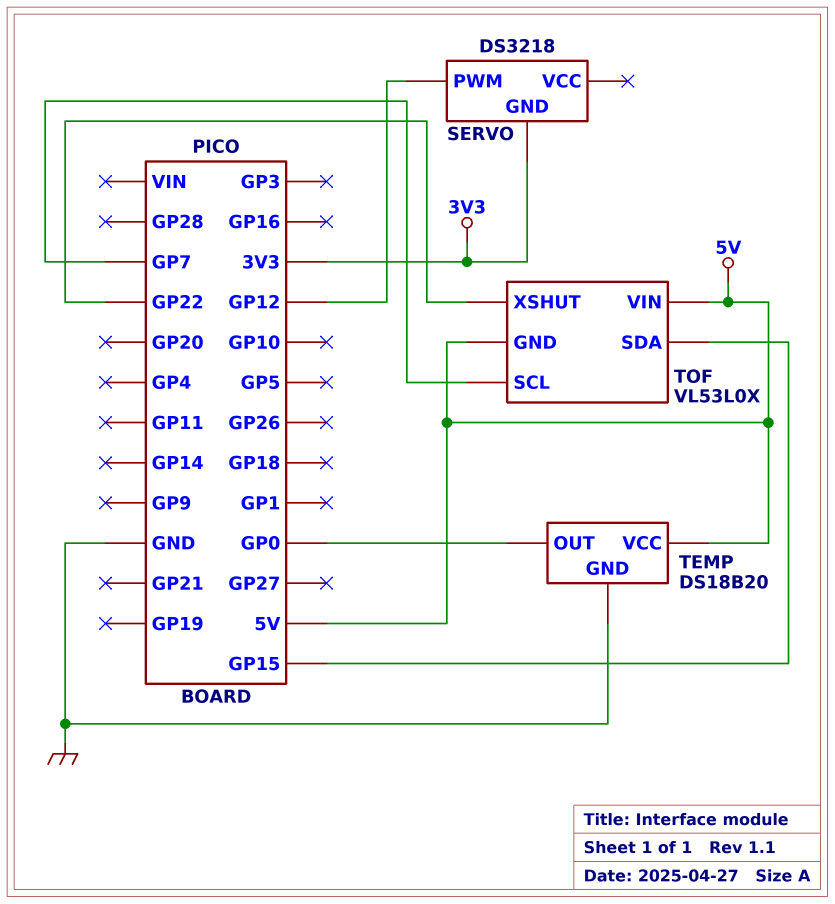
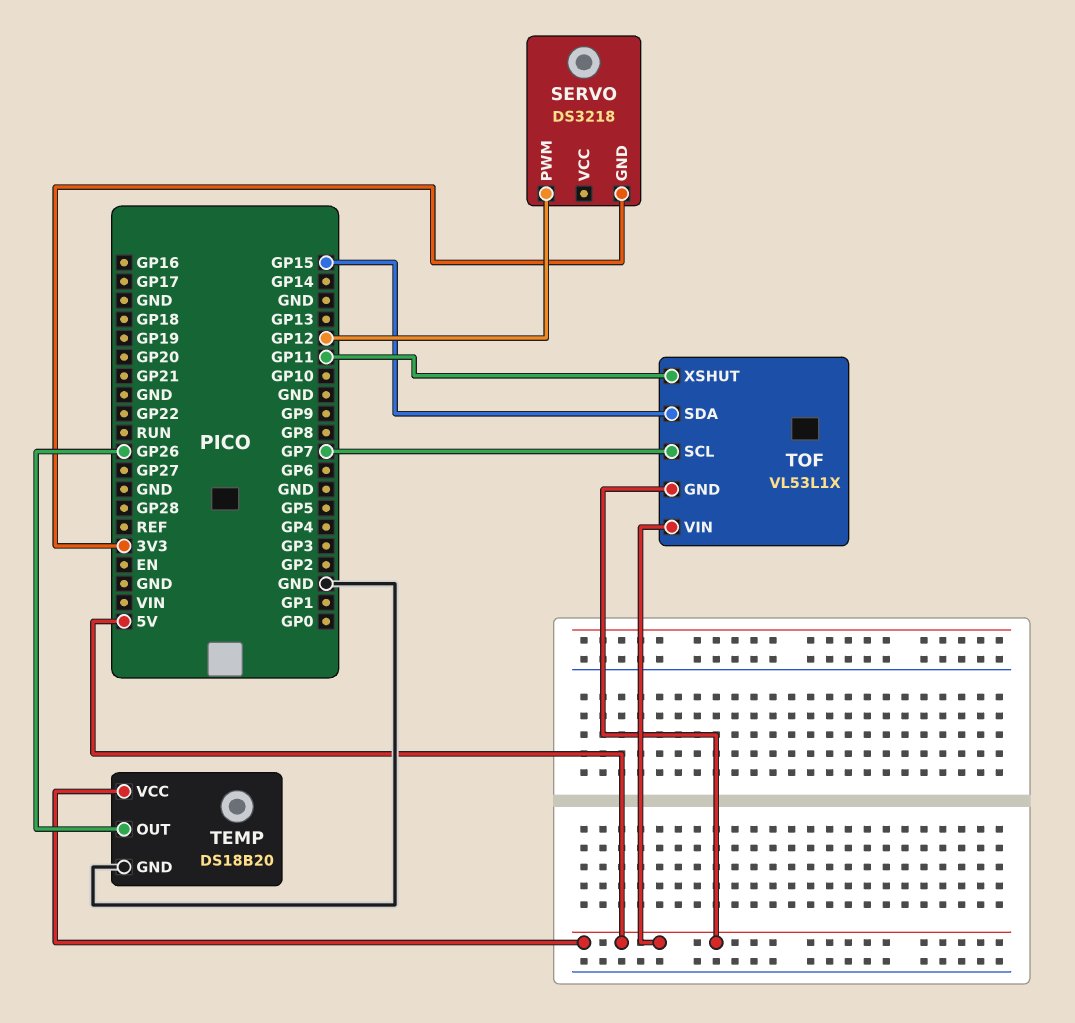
TEMP pin OUT: GP0 -> GP26
TOF: VL53L0X -> VL53L1X
TOF pin XSHUT: GP22 -> GP11

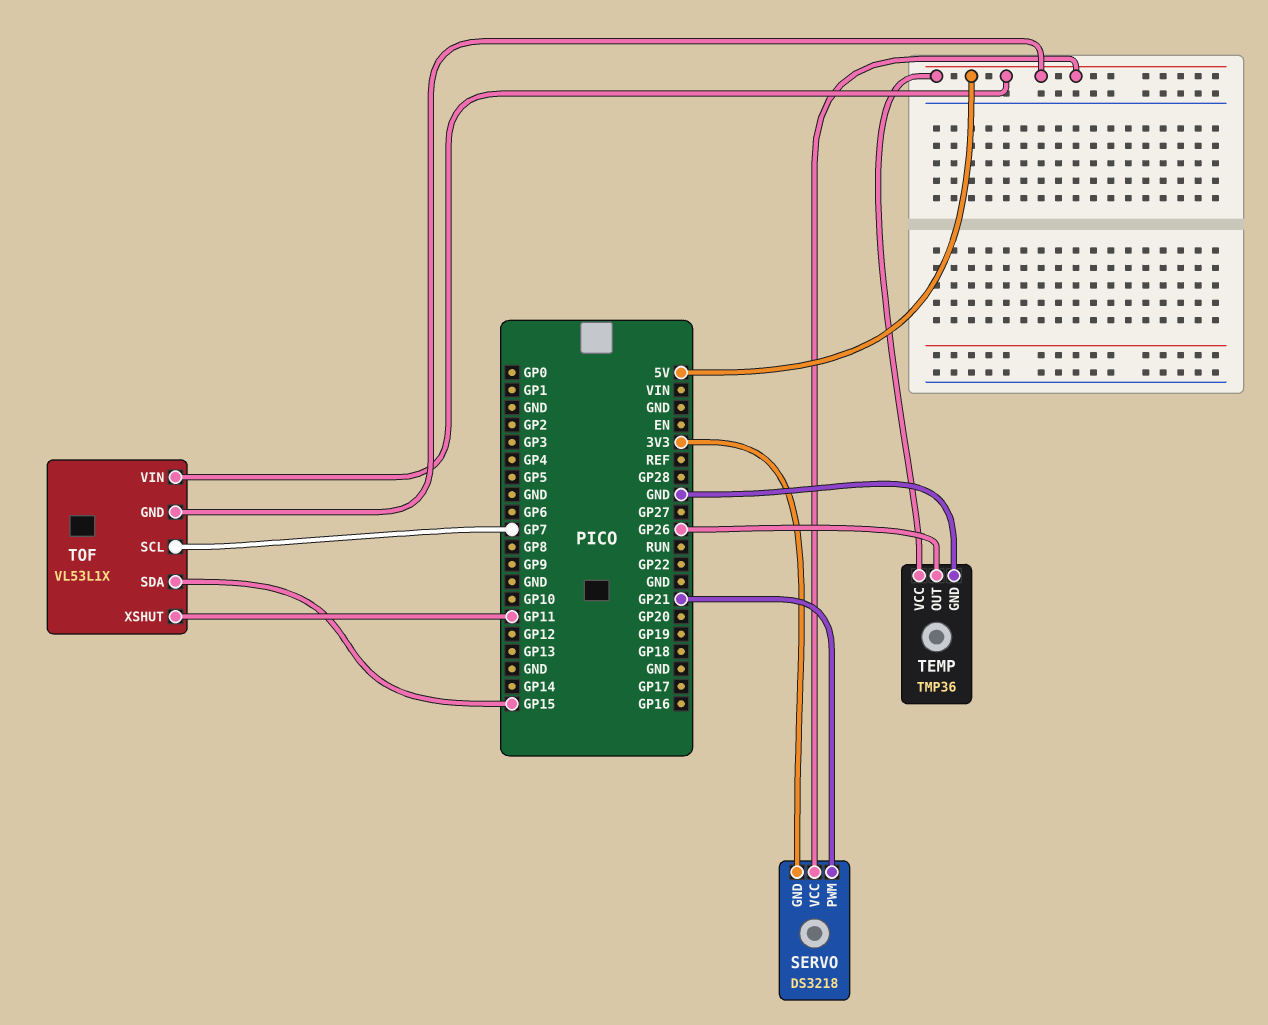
SERVO pin PWM: GP12 -> GP21
SERVO pin VCC: none -> 5V
TEMP: DS18B20 -> TMP36

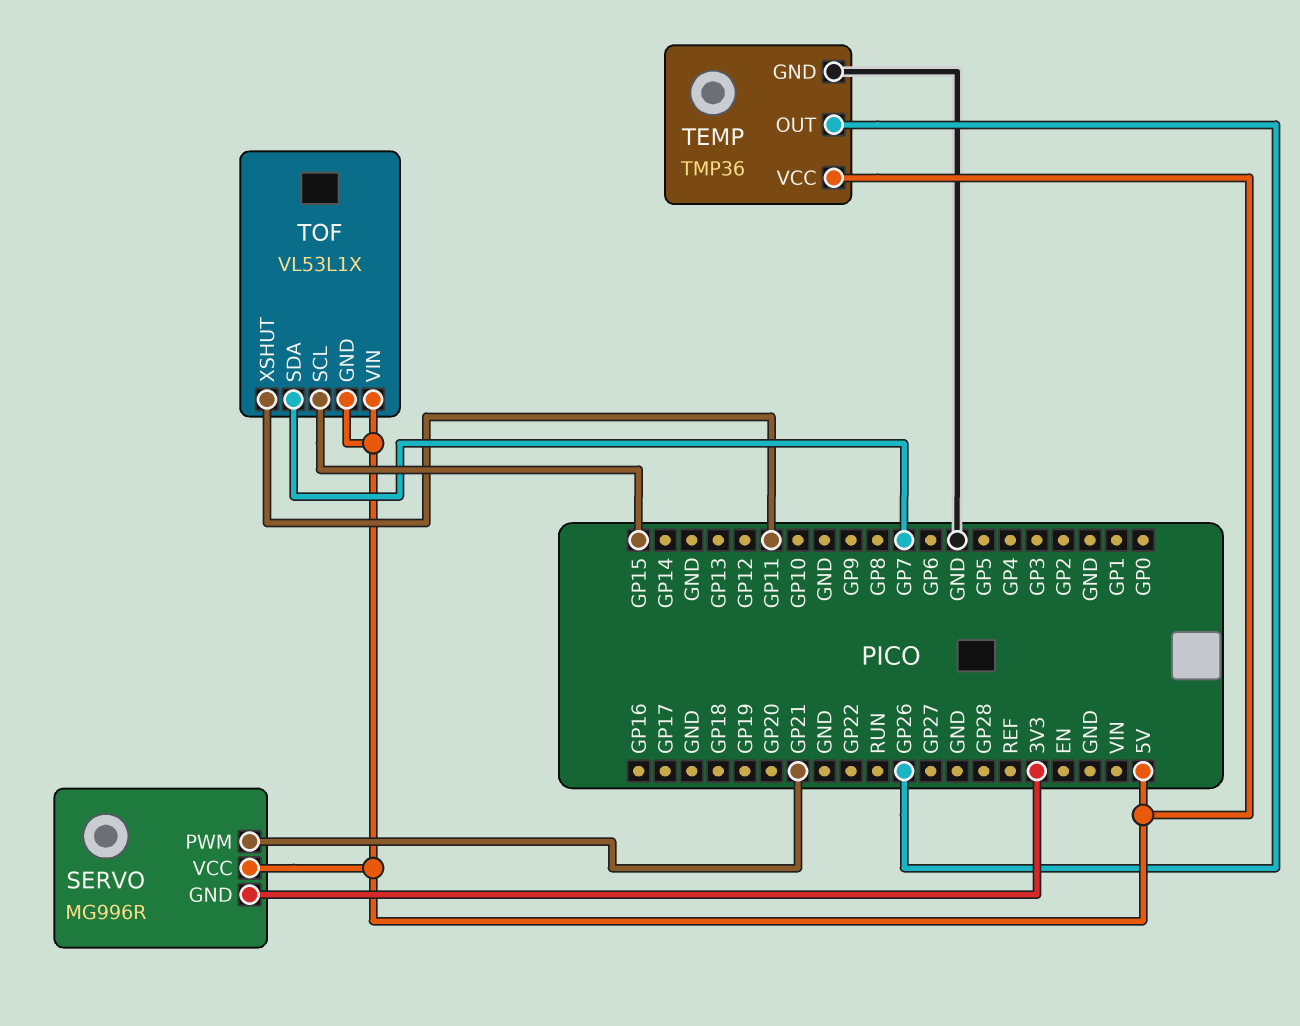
SERVO: DS3218 -> MG996R
TOF pin SCL: GP7 -> GP15
TOF pin SDA: GP15 -> GP7

